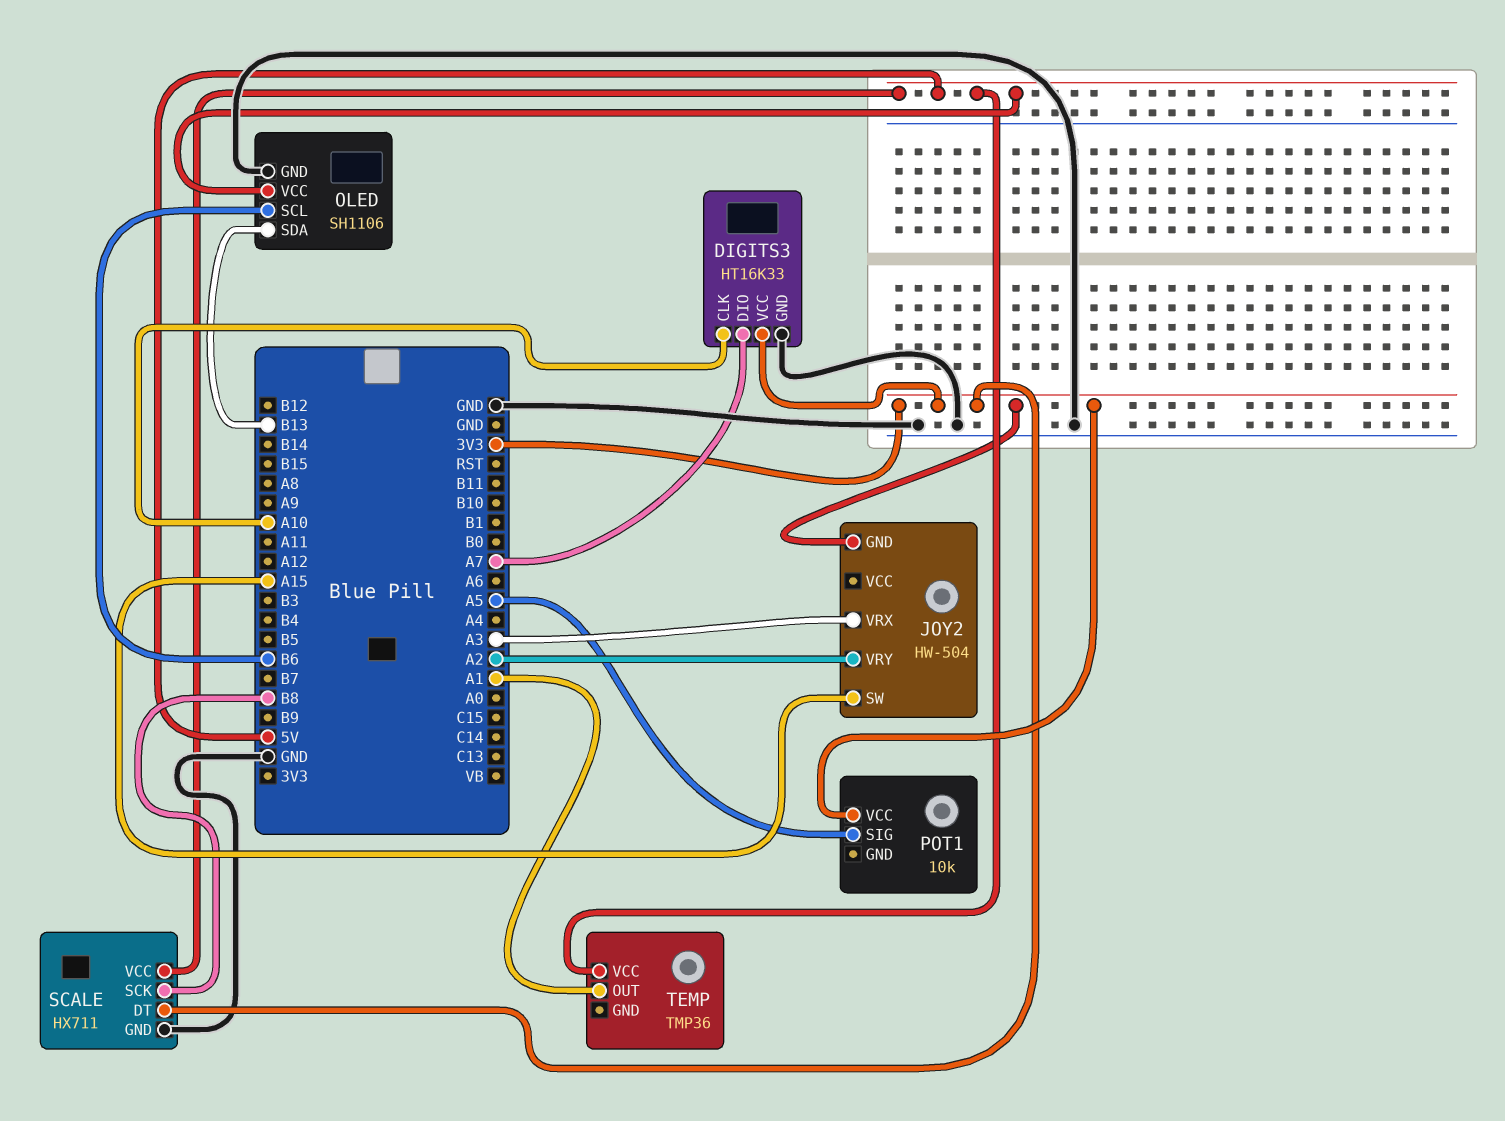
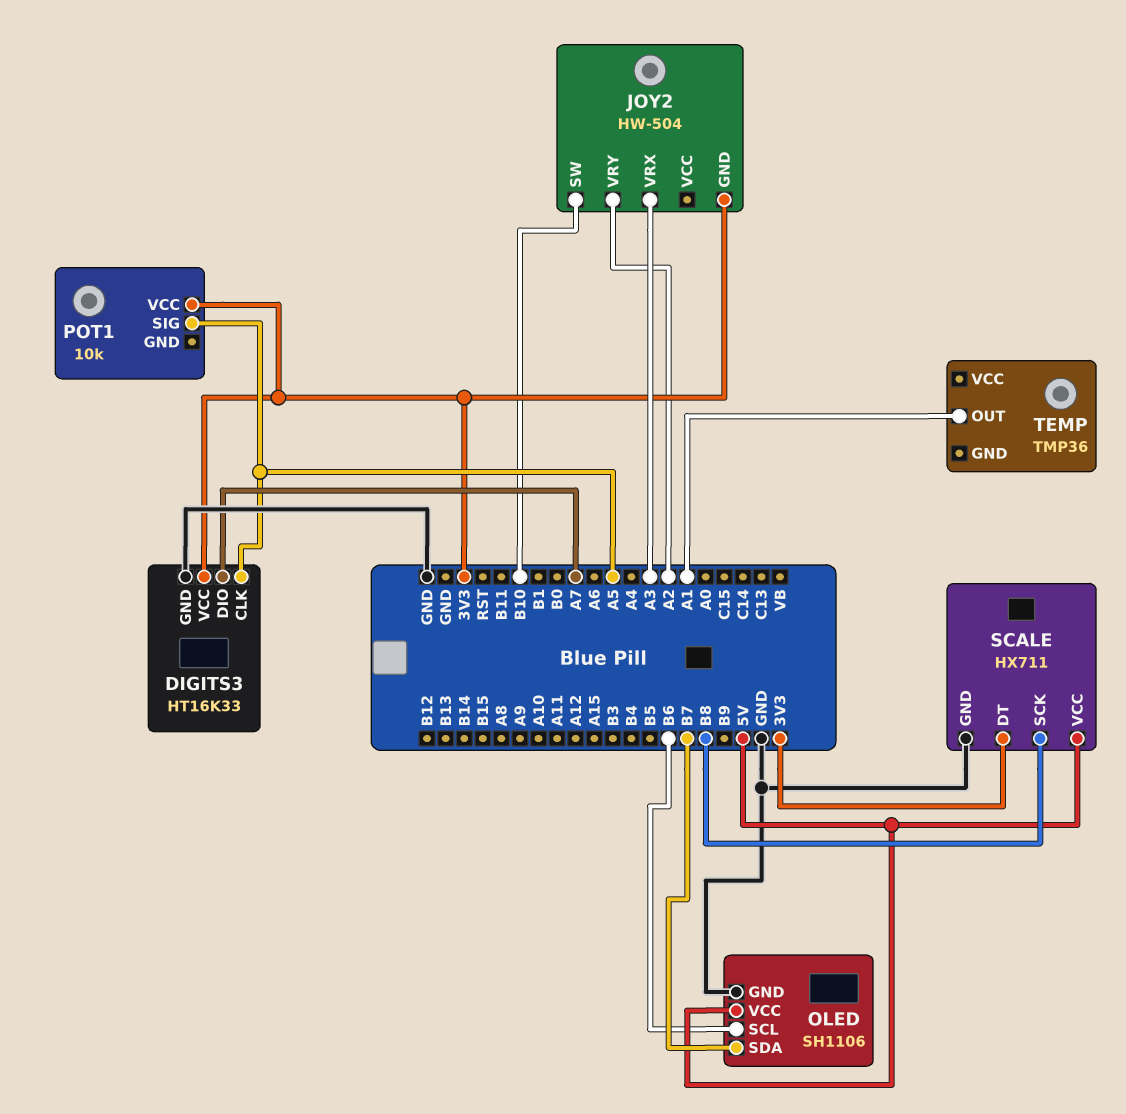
DIGITS3 pin CLK: A10 -> A5
JOY2 pin SW: A15 -> B10
OLED pin SDA: B13 -> B7
TEMP pin VCC: 5V -> none

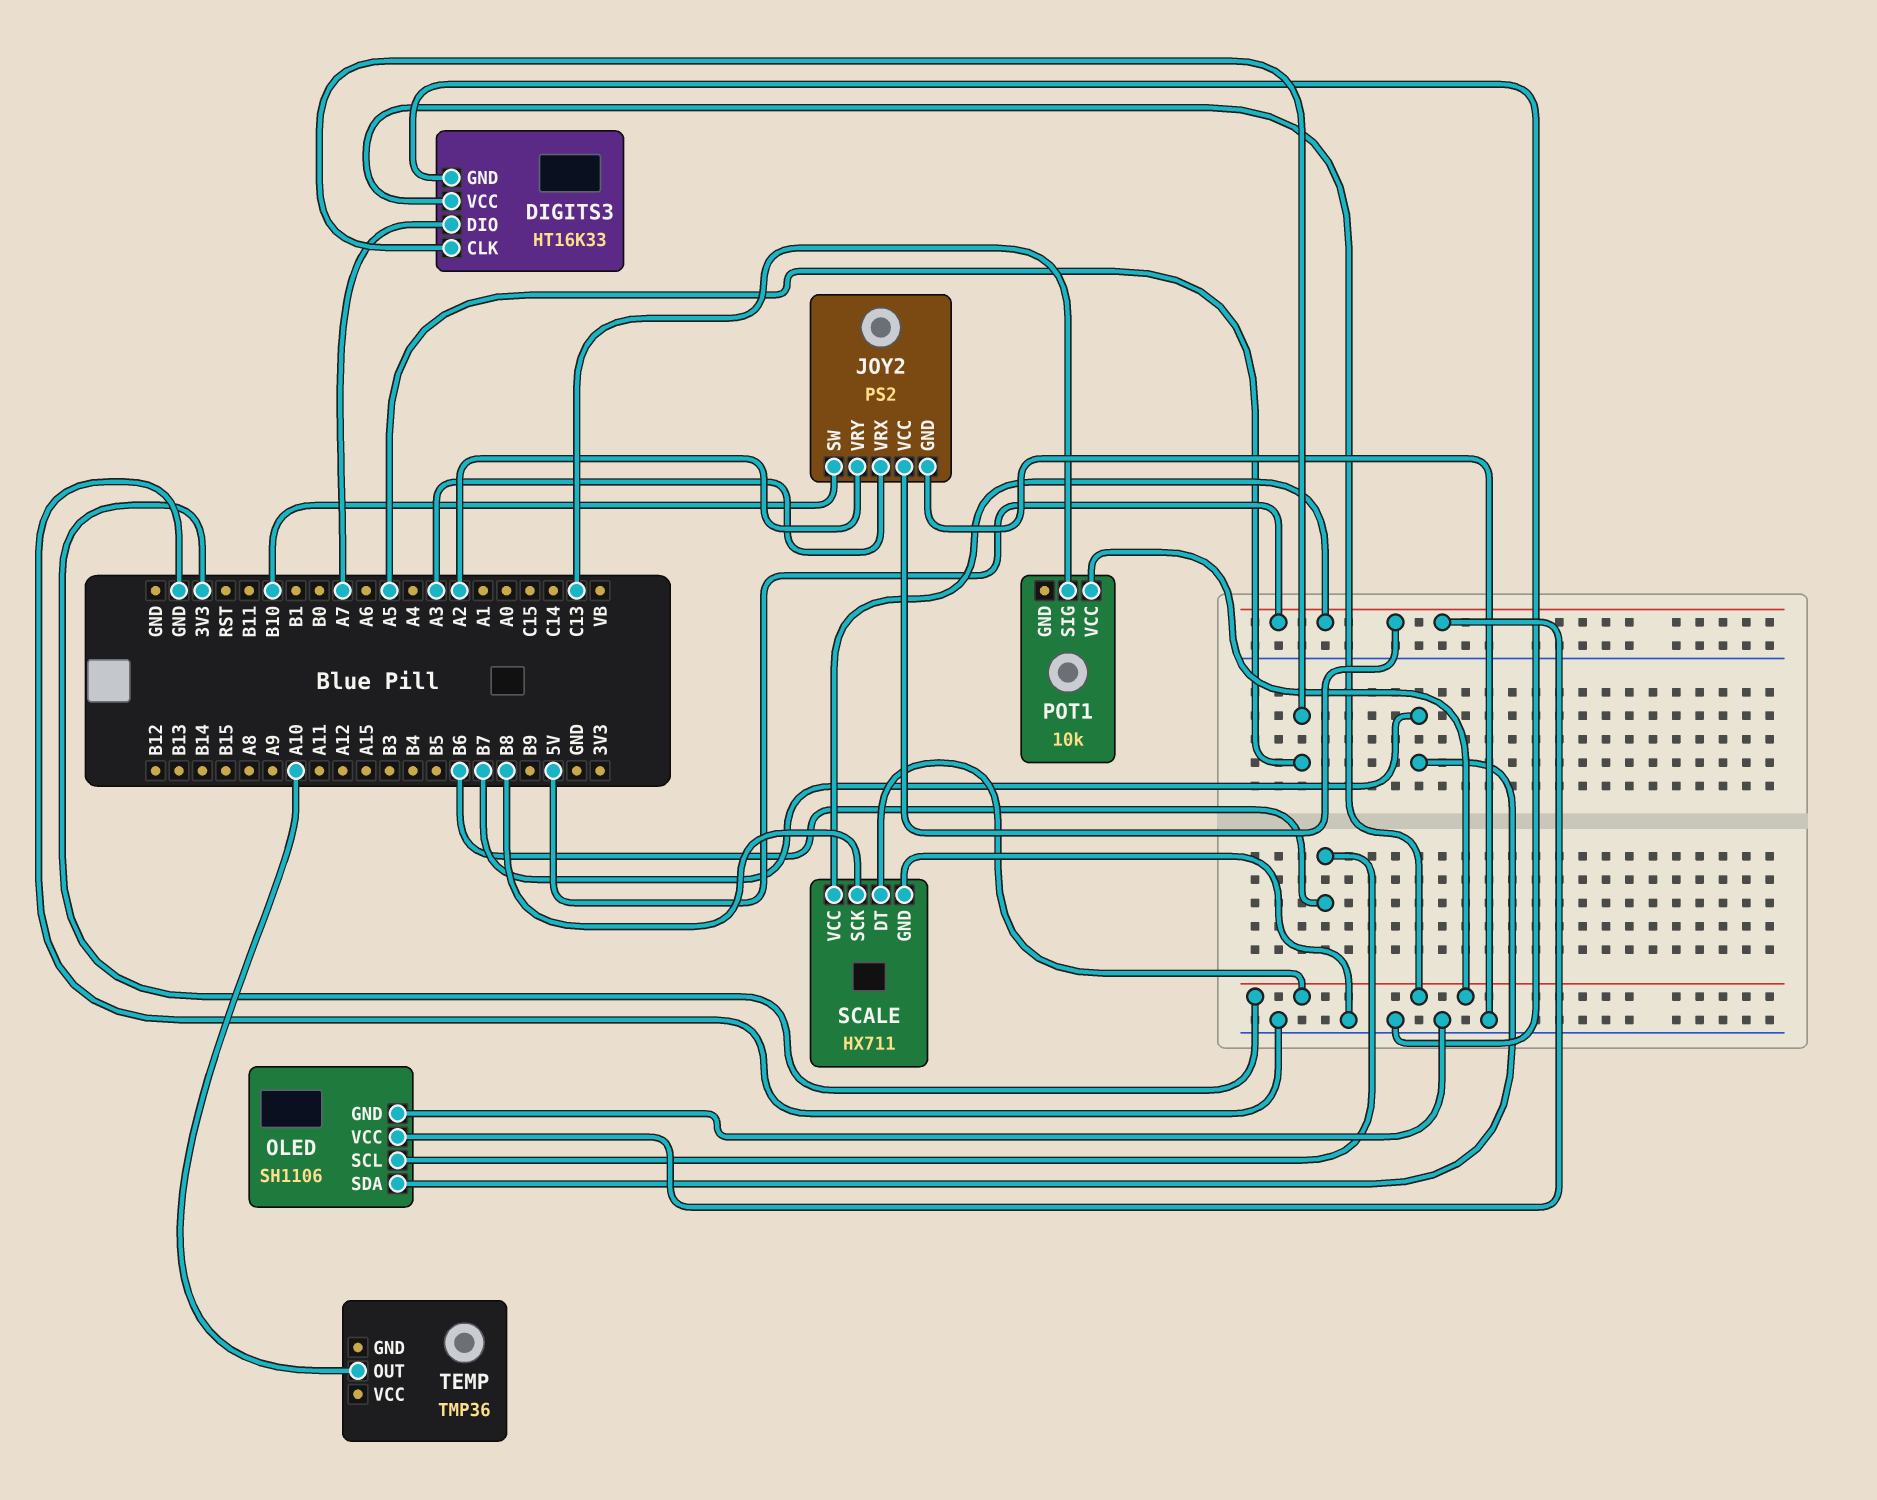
JOY2: HW-504 -> PS2
JOY2 pin GND: 3V3 -> GND
JOY2 pin VCC: none -> 5V
POT1 pin SIG: A5 -> C13
TEMP pin OUT: A1 -> A10

